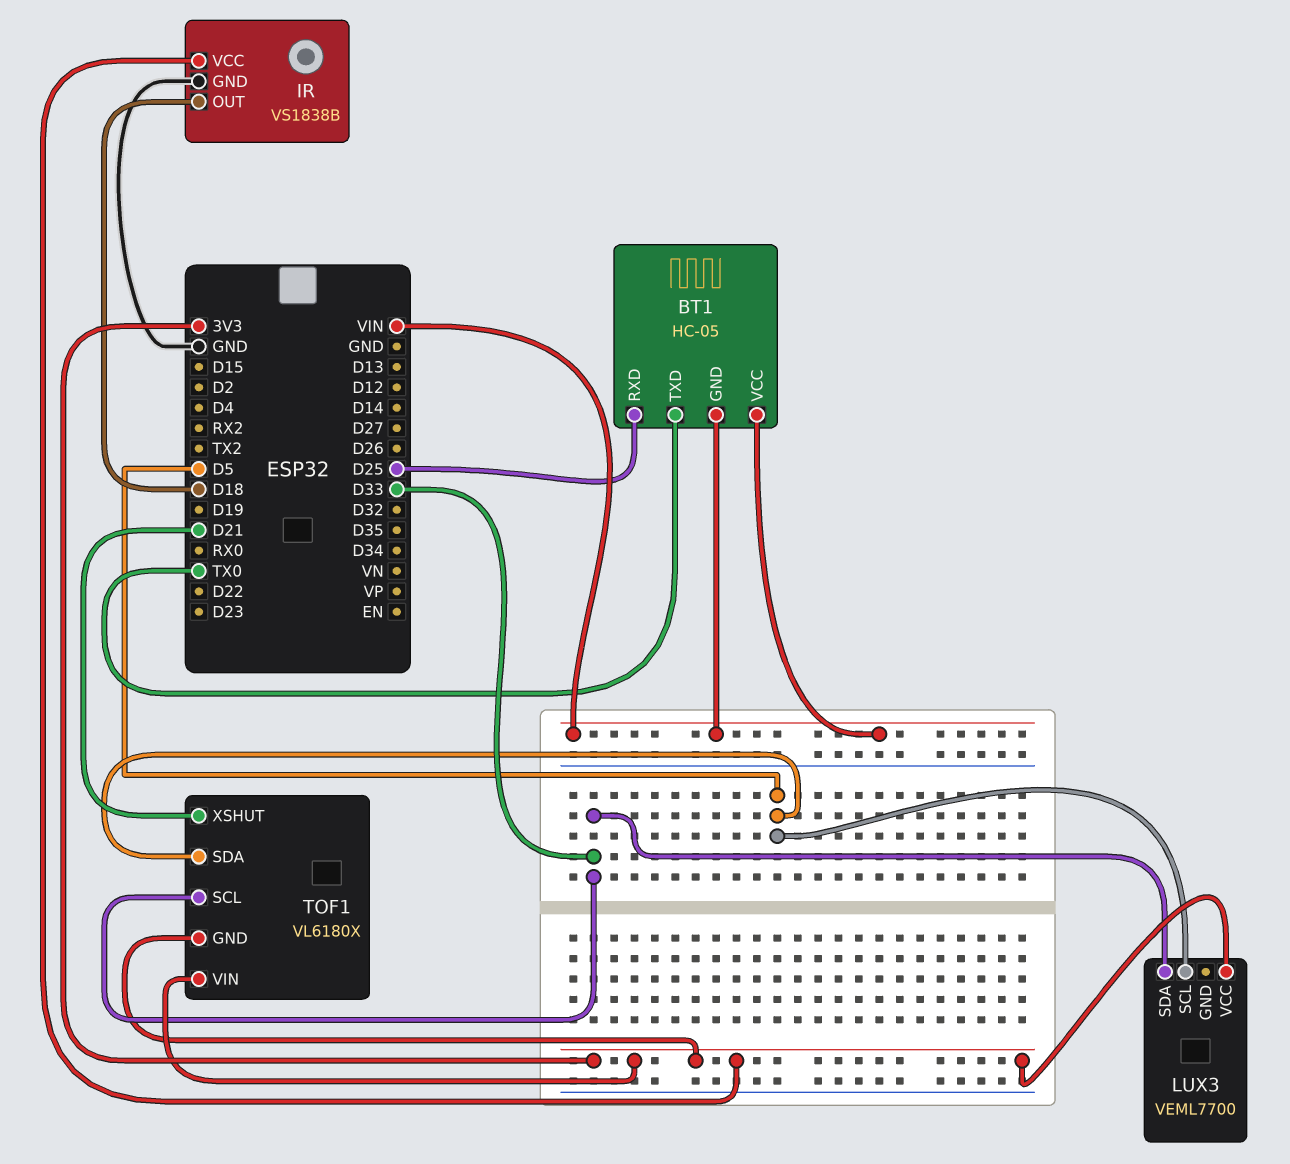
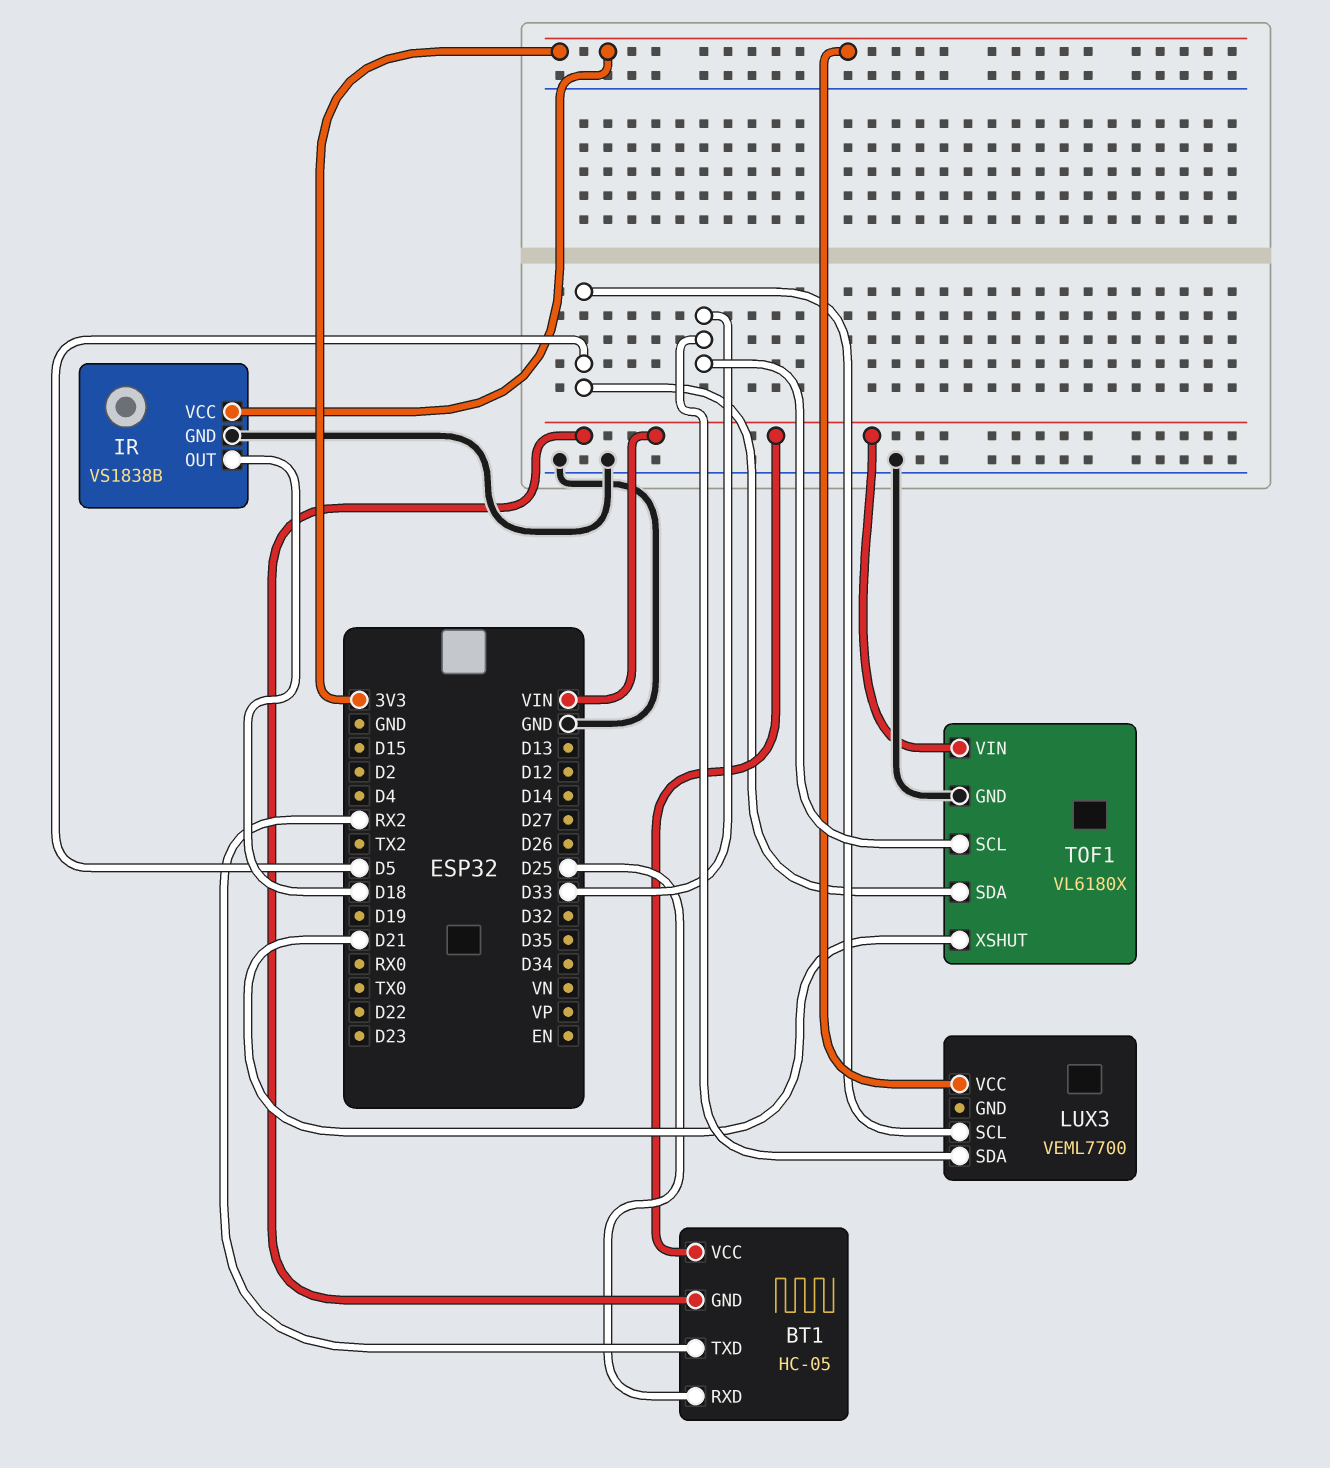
BT1 pin TXD: TX0 -> RX2
TOF1 pin GND: 3V3 -> GND
TOF1 pin VIN: 3V3 -> VIN

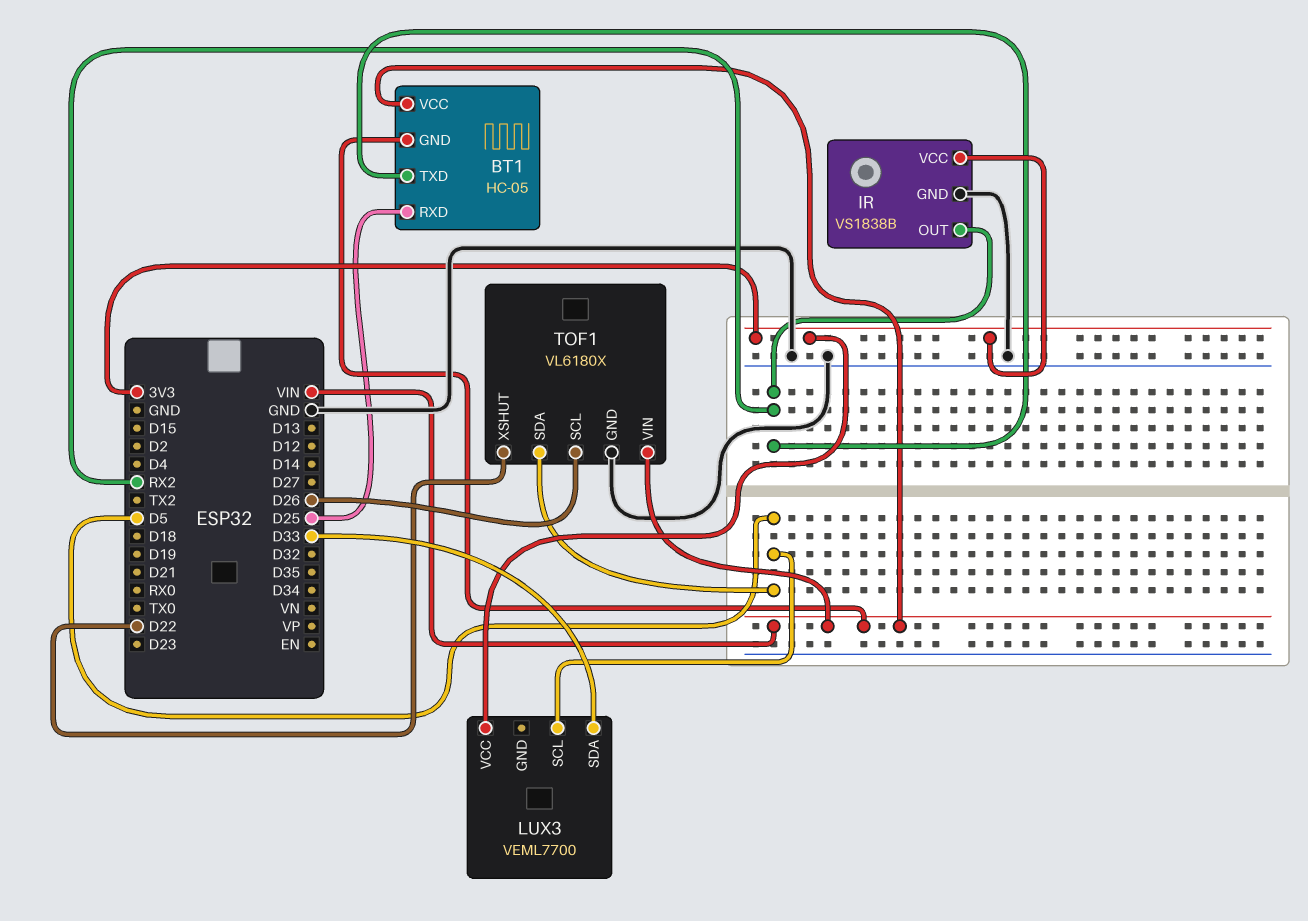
IR pin OUT: D18 -> RX2
TOF1 pin SCL: D33 -> D26
TOF1 pin XSHUT: D21 -> D22

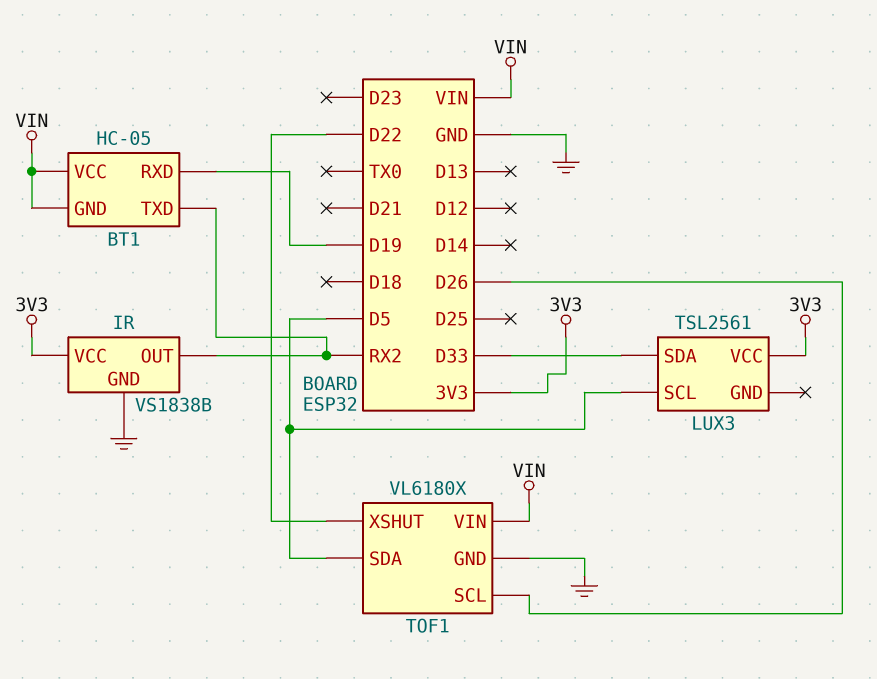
BT1 pin RXD: D25 -> D19
LUX3: VEML7700 -> TSL2561

